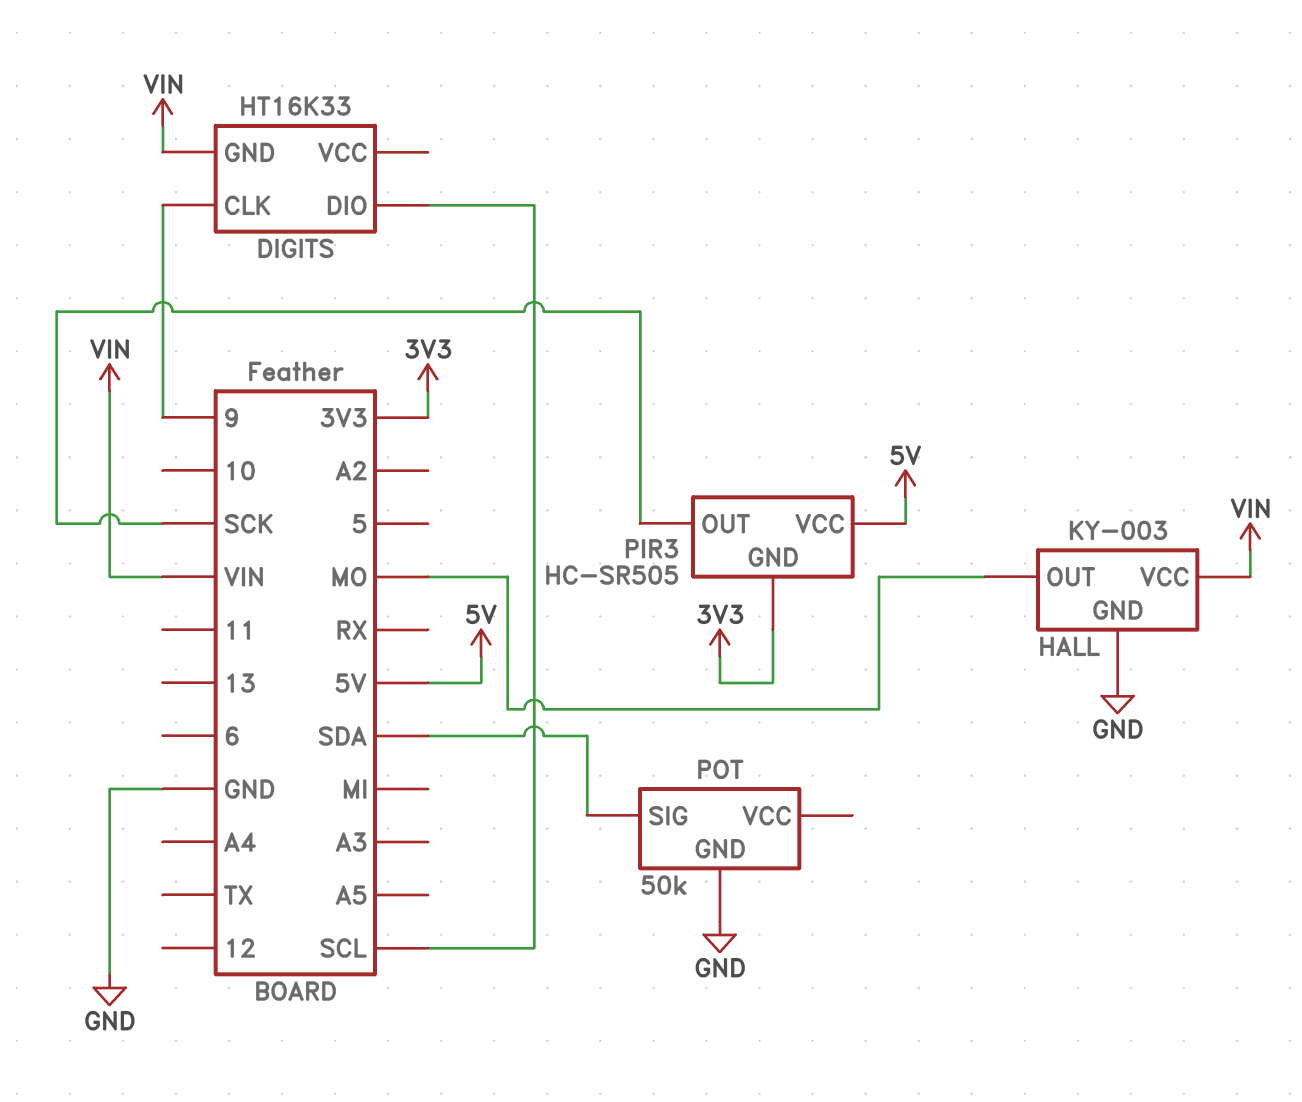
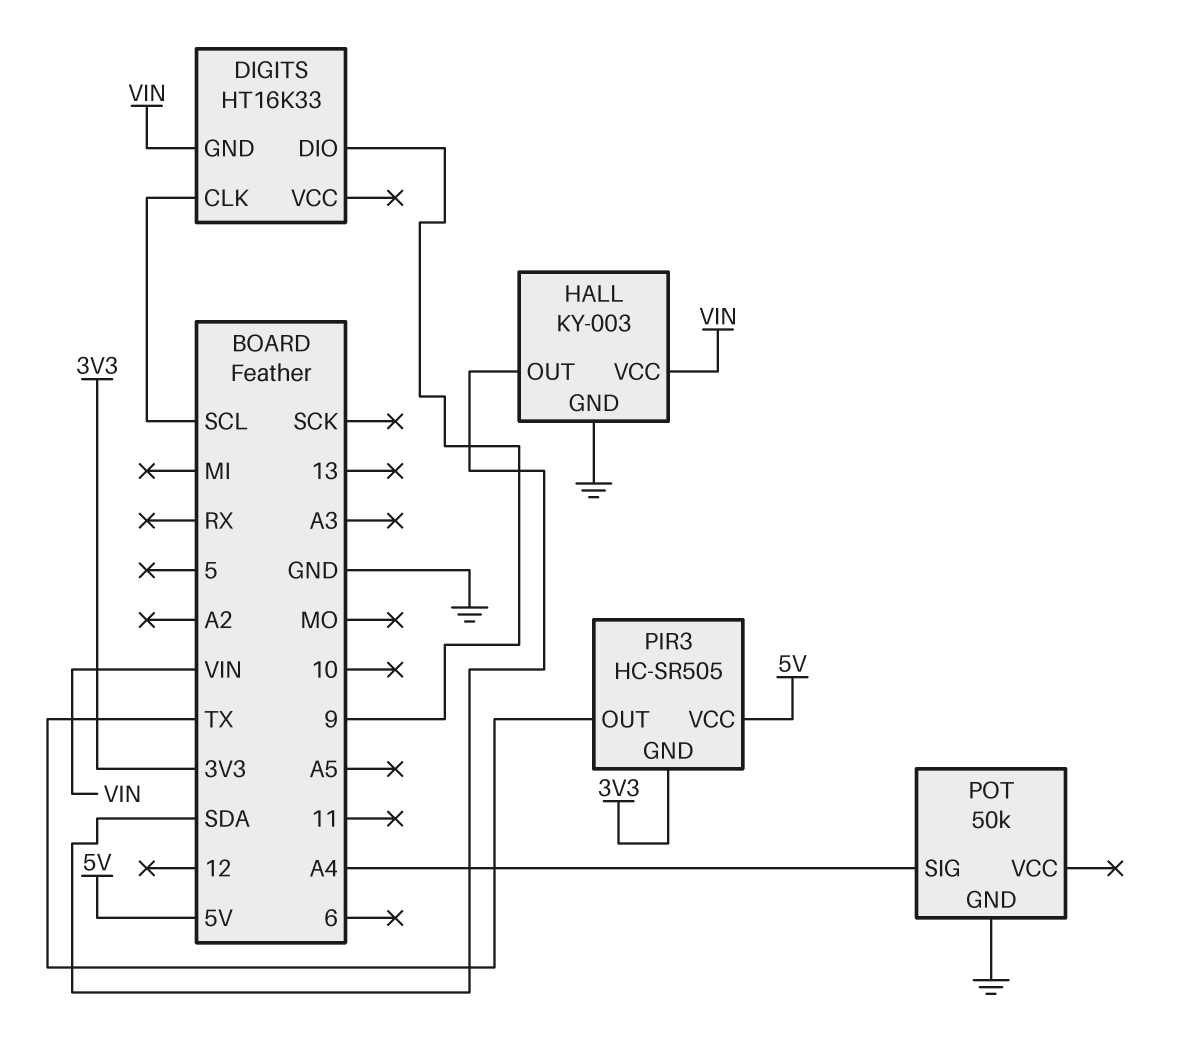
DIGITS pin CLK: 9 -> SCL
DIGITS pin DIO: SCL -> 9
HALL pin OUT: MO -> SDA
PIR3 pin OUT: SCK -> TX
POT pin SIG: SDA -> A4

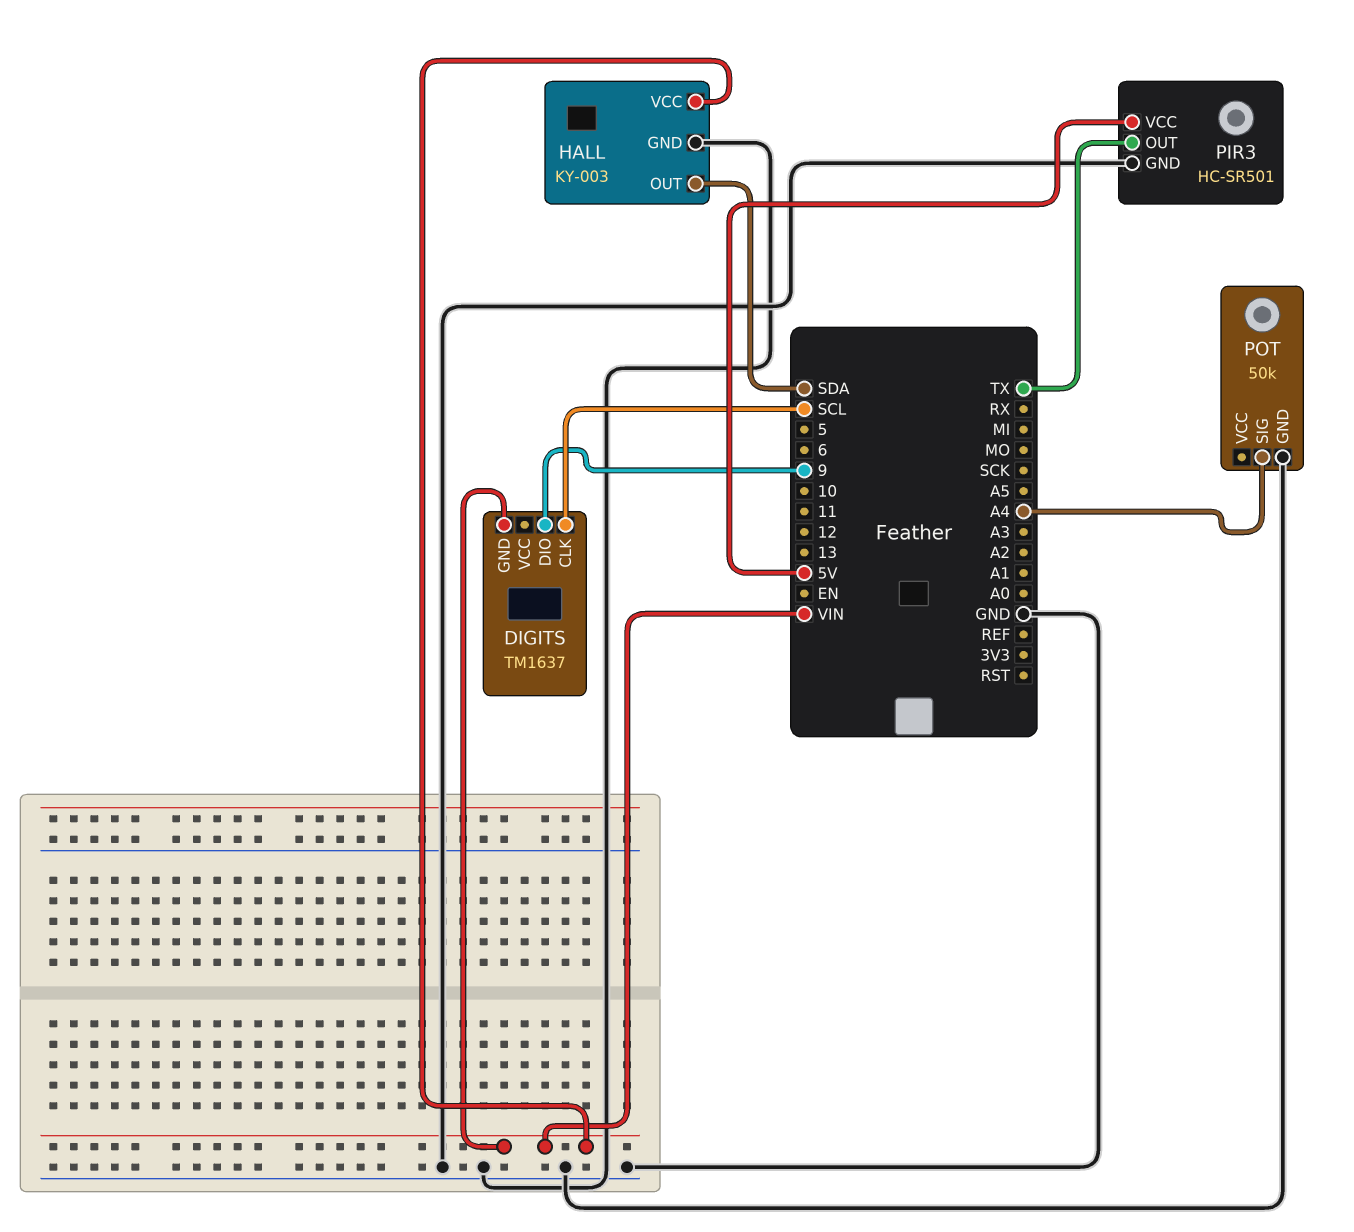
DIGITS: HT16K33 -> TM1637
PIR3: HC-SR505 -> HC-SR501
PIR3 pin GND: 3V3 -> GND

